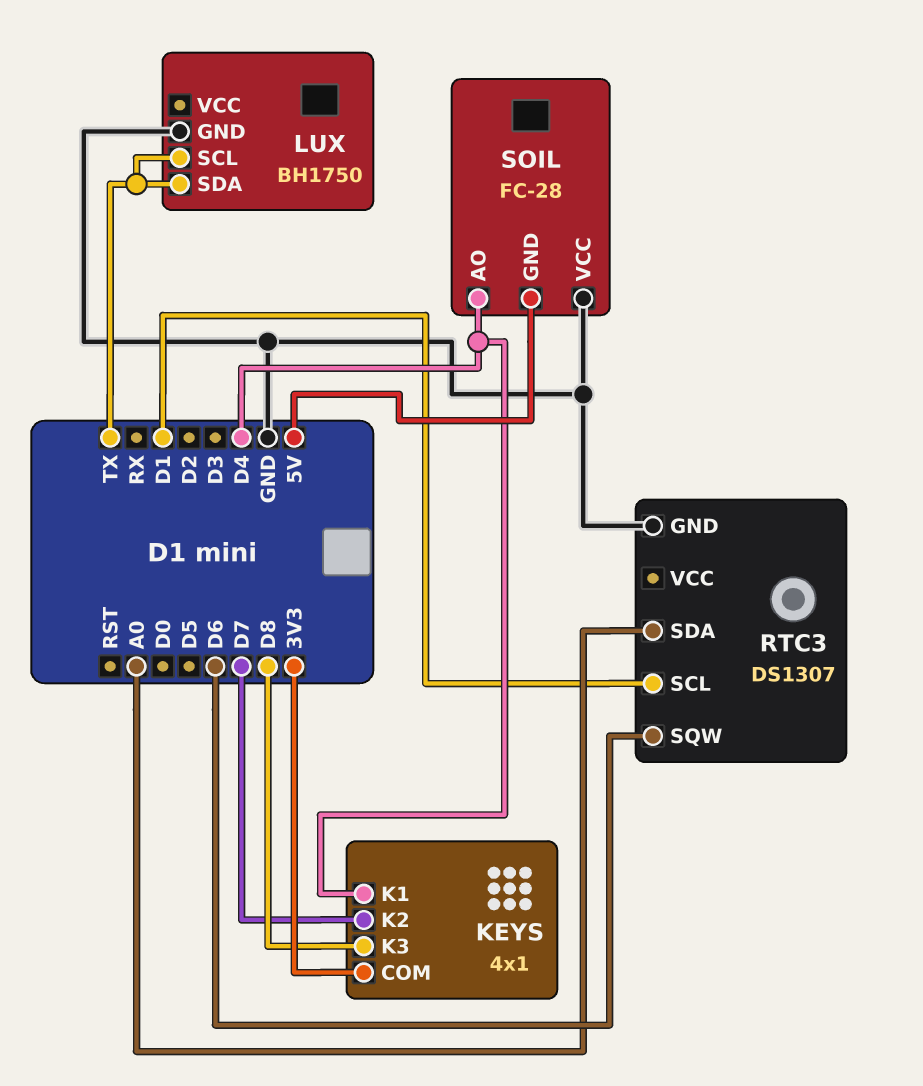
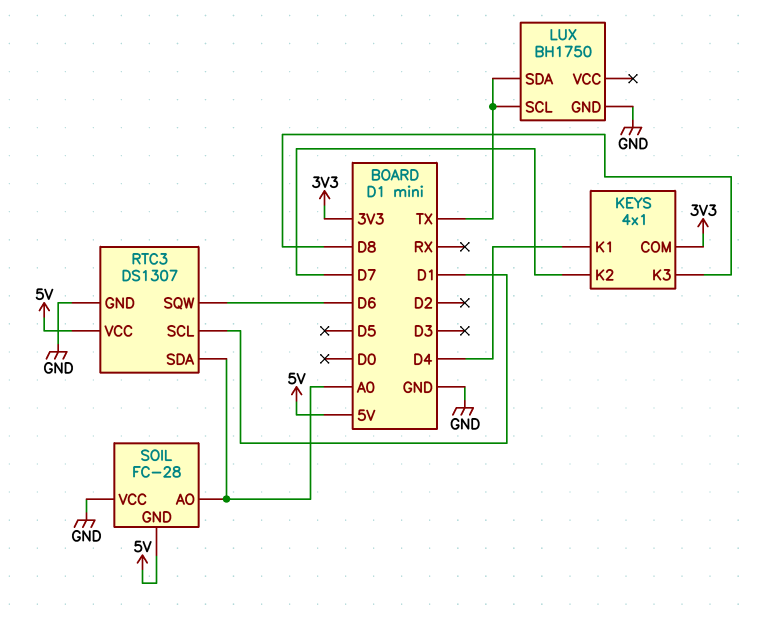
RTC3 pin VCC: none -> 5V
SOIL pin AO: D4 -> A0

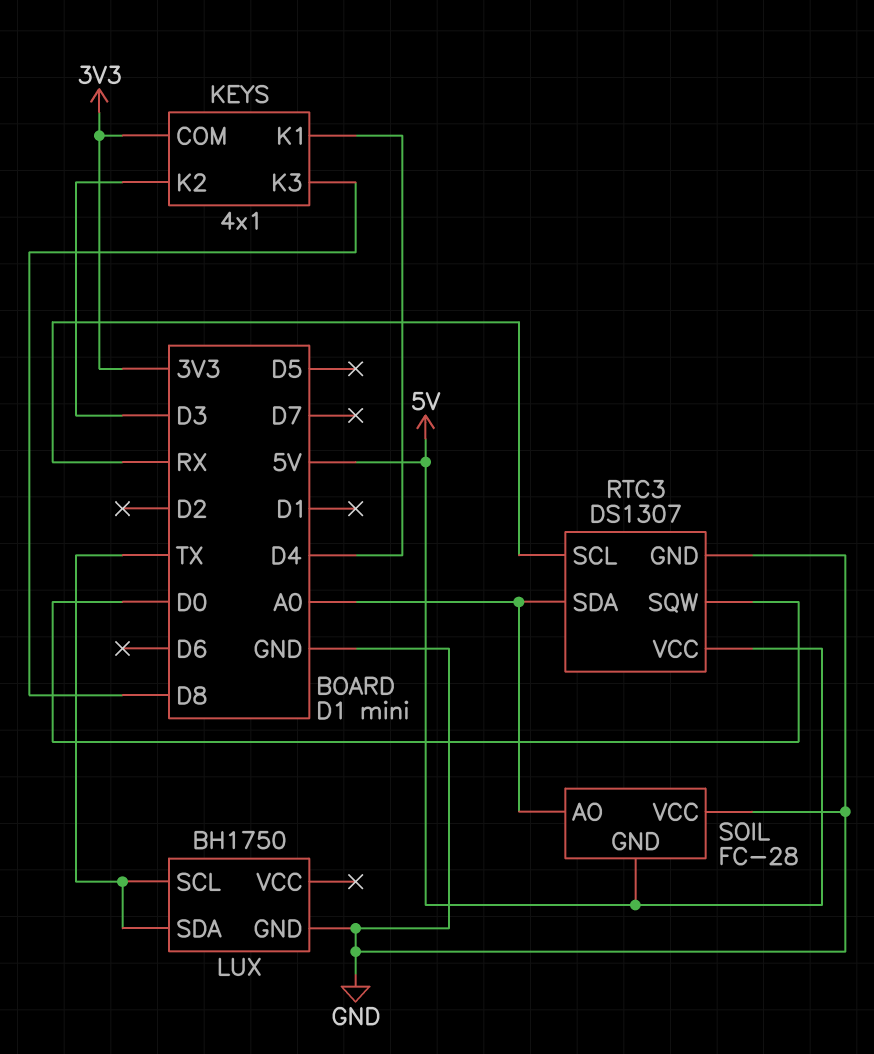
KEYS pin K2: D7 -> D3
RTC3 pin SCL: D1 -> RX
RTC3 pin SQW: D6 -> D0

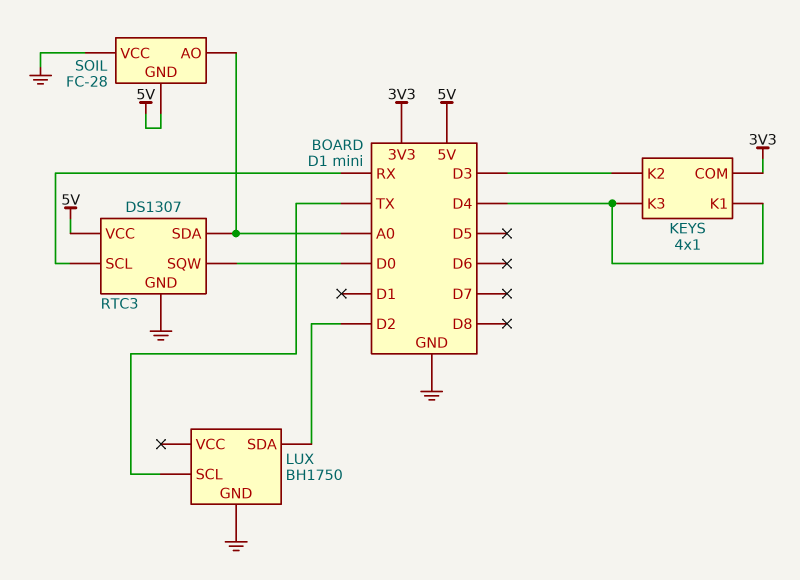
KEYS pin K3: D8 -> D4
LUX pin SDA: TX -> D2

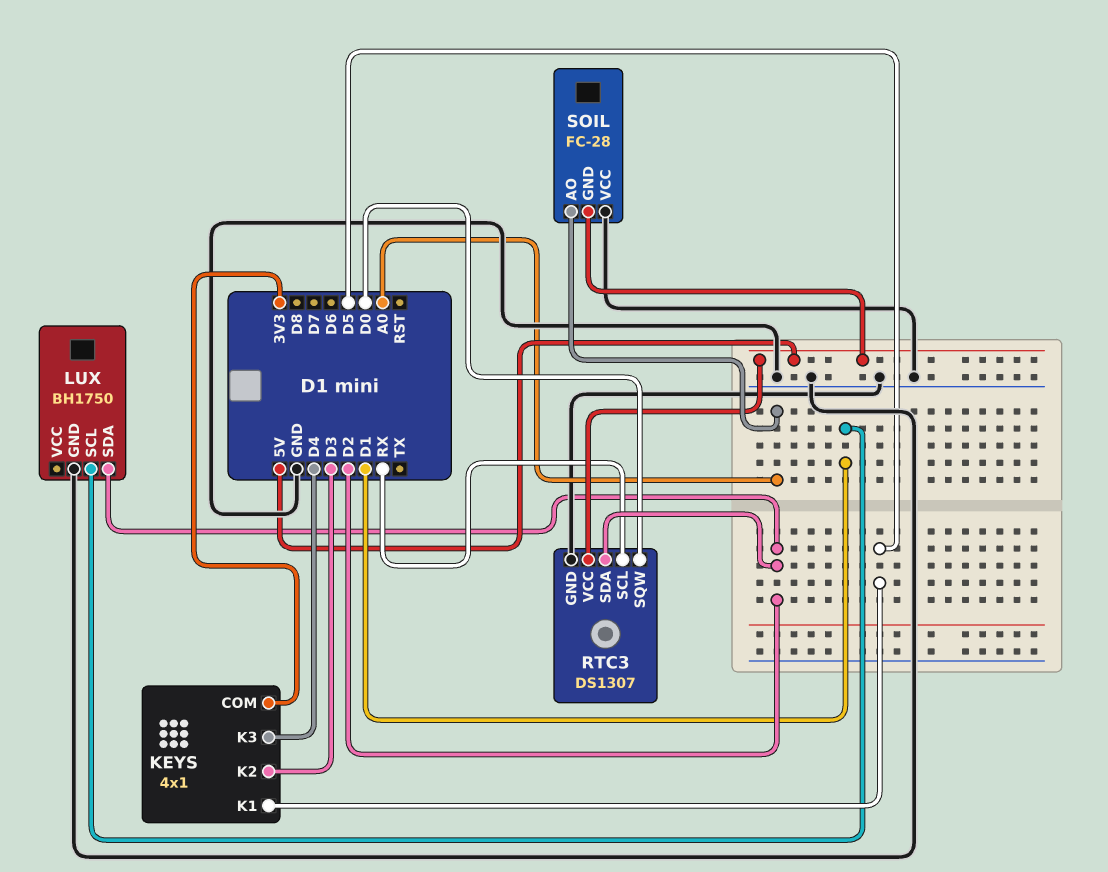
KEYS pin K1: D4 -> D5
LUX pin SCL: TX -> D1
RTC3 pin SDA: A0 -> D2

